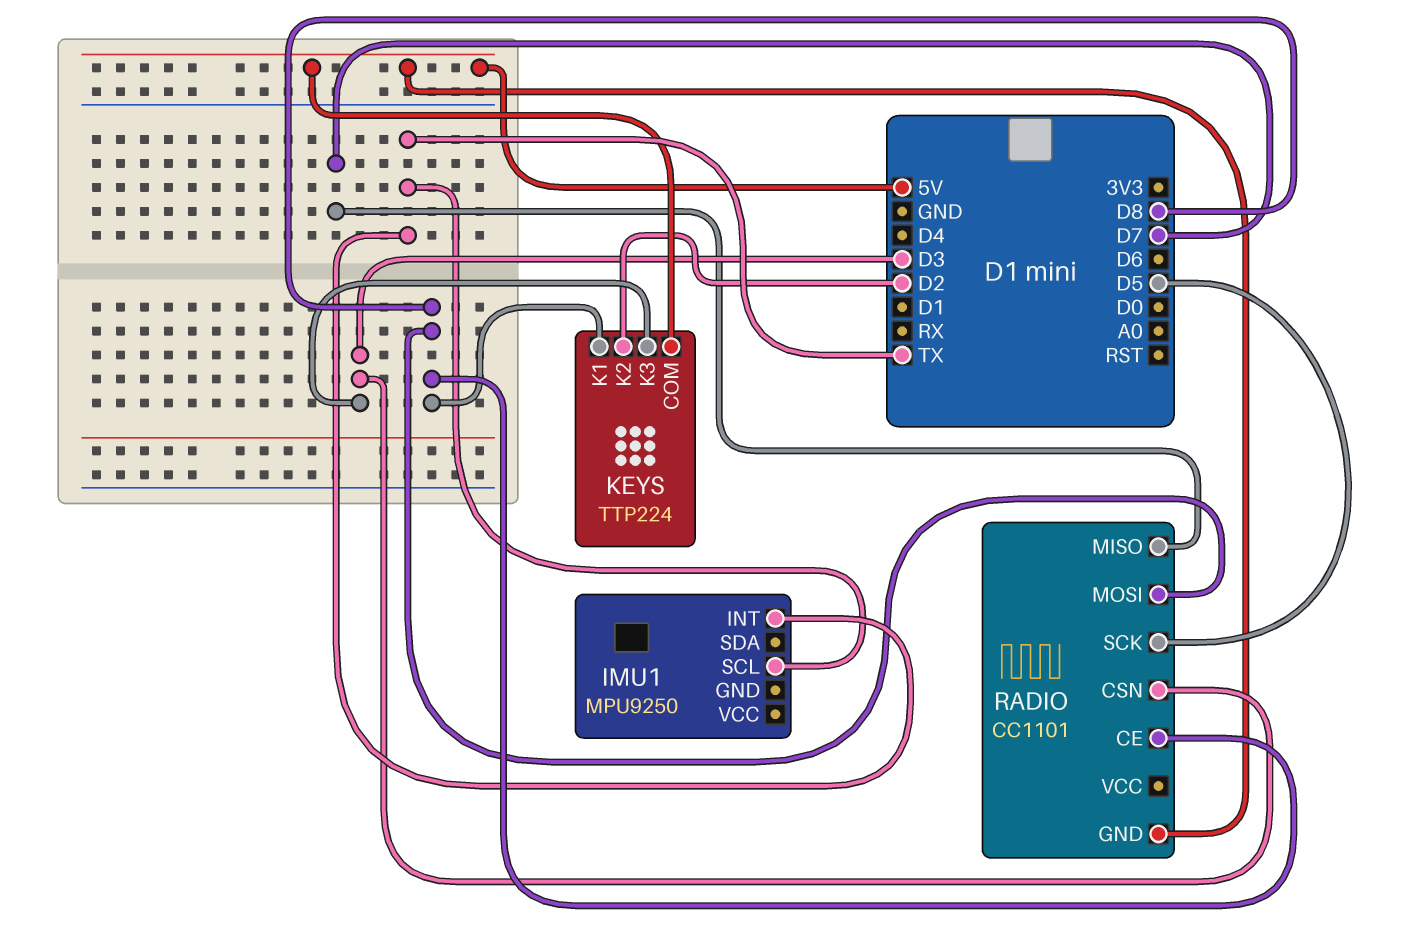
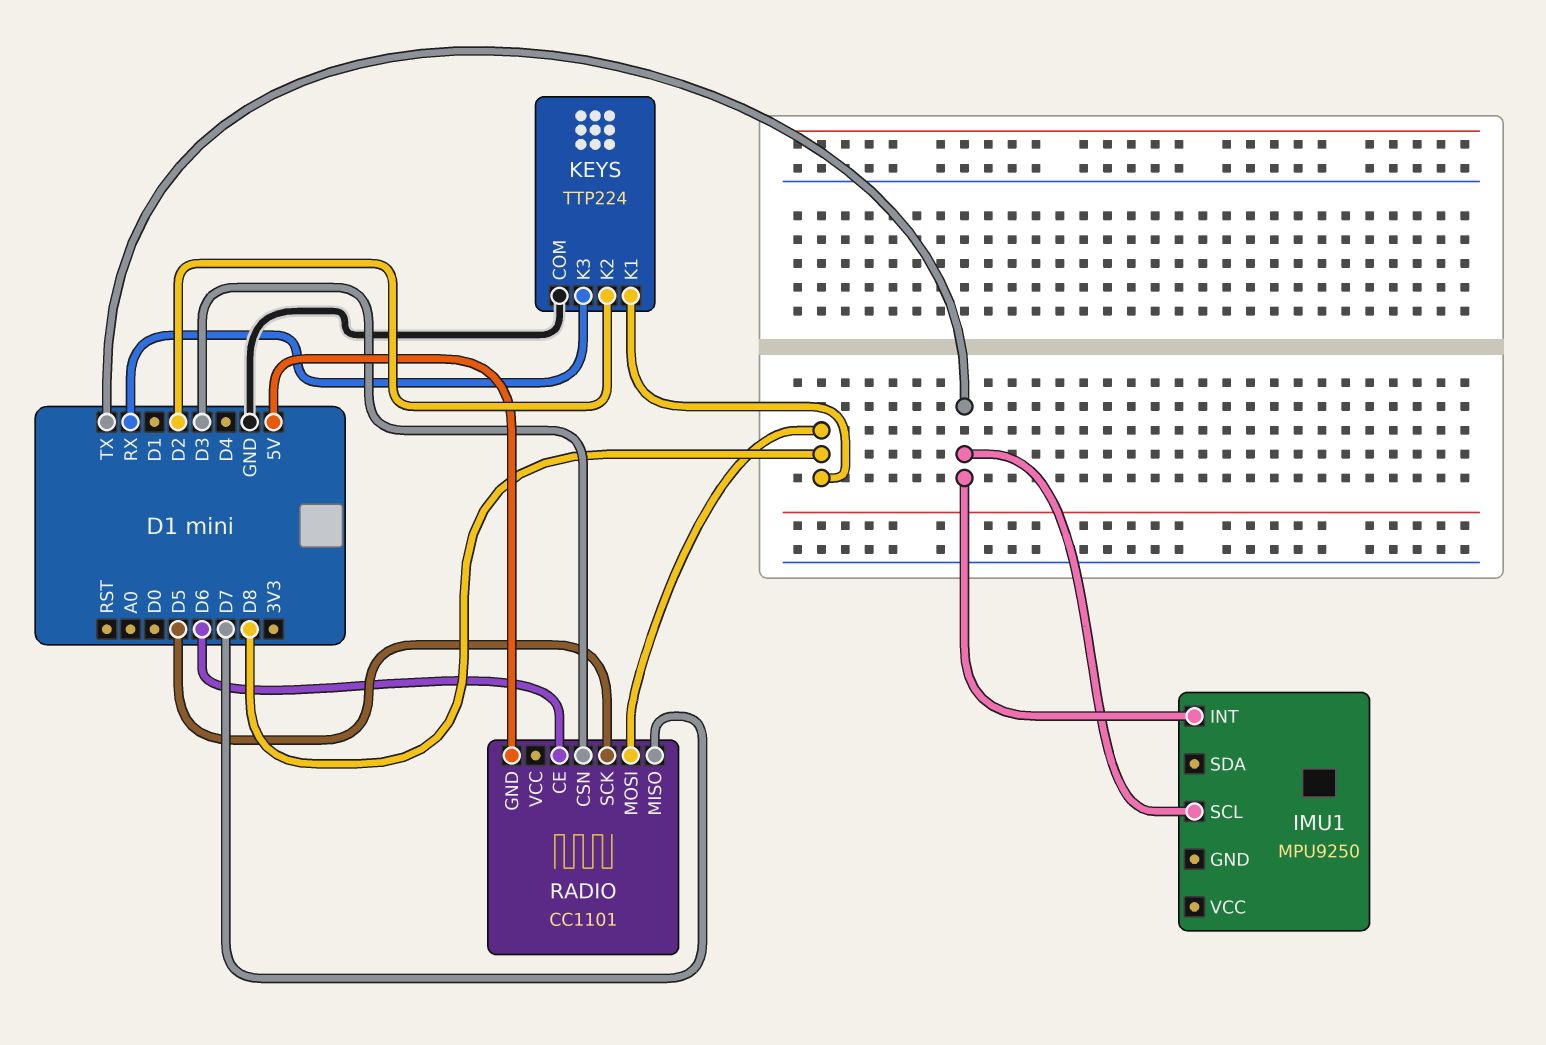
KEYS pin COM: 5V -> GND
KEYS pin K3: D3 -> RX
RADIO pin CE: D8 -> D6

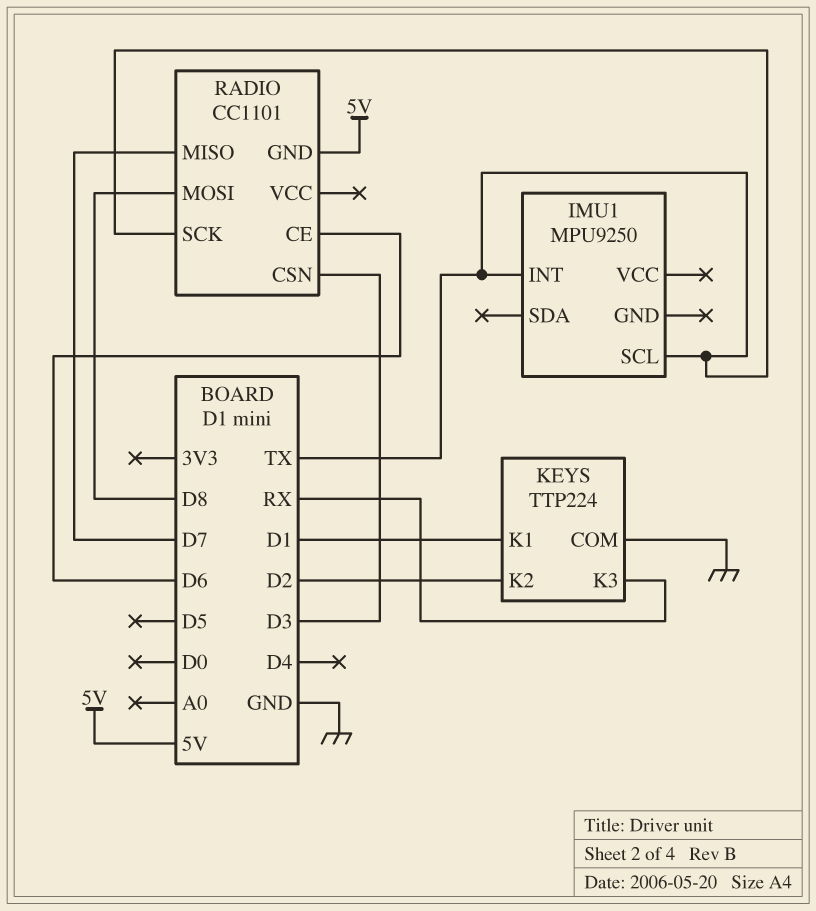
KEYS pin K1: D8 -> D1
RADIO pin SCK: D5 -> TX

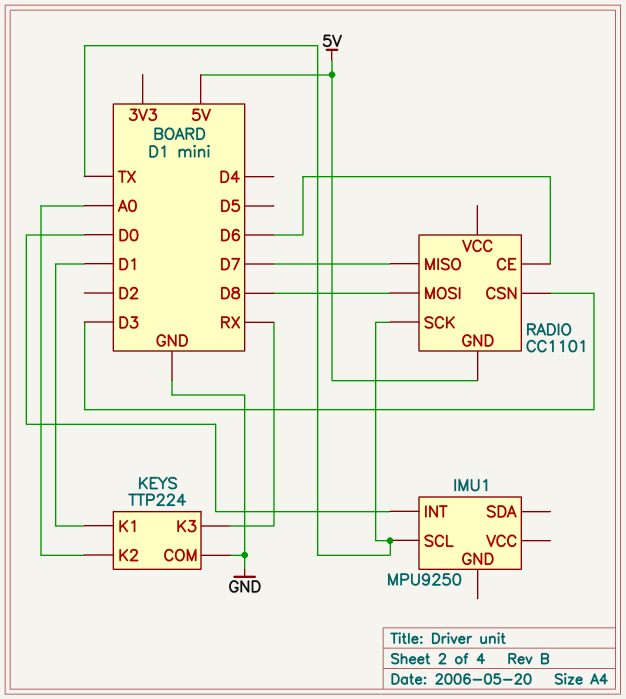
IMU1 pin INT: TX -> D0
KEYS pin K2: D2 -> A0

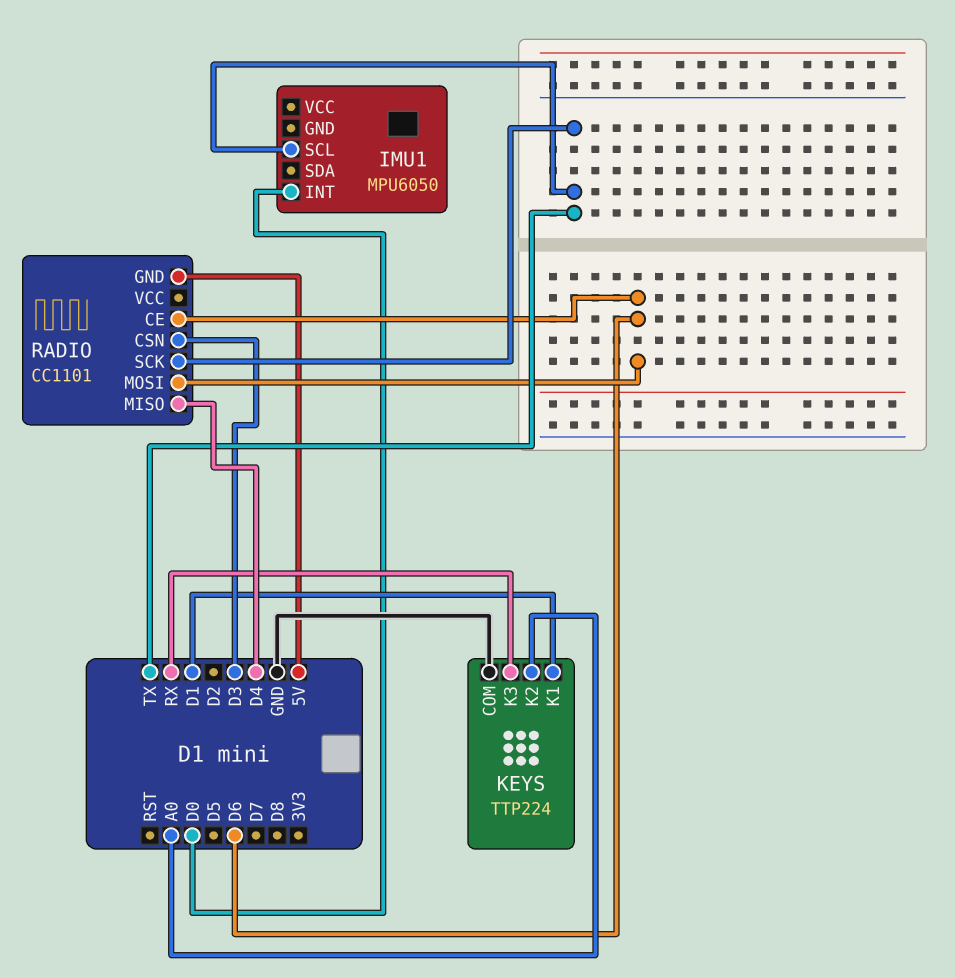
IMU1: MPU9250 -> MPU6050
RADIO pin MISO: D7 -> D4
RADIO pin MOSI: D8 -> D6

